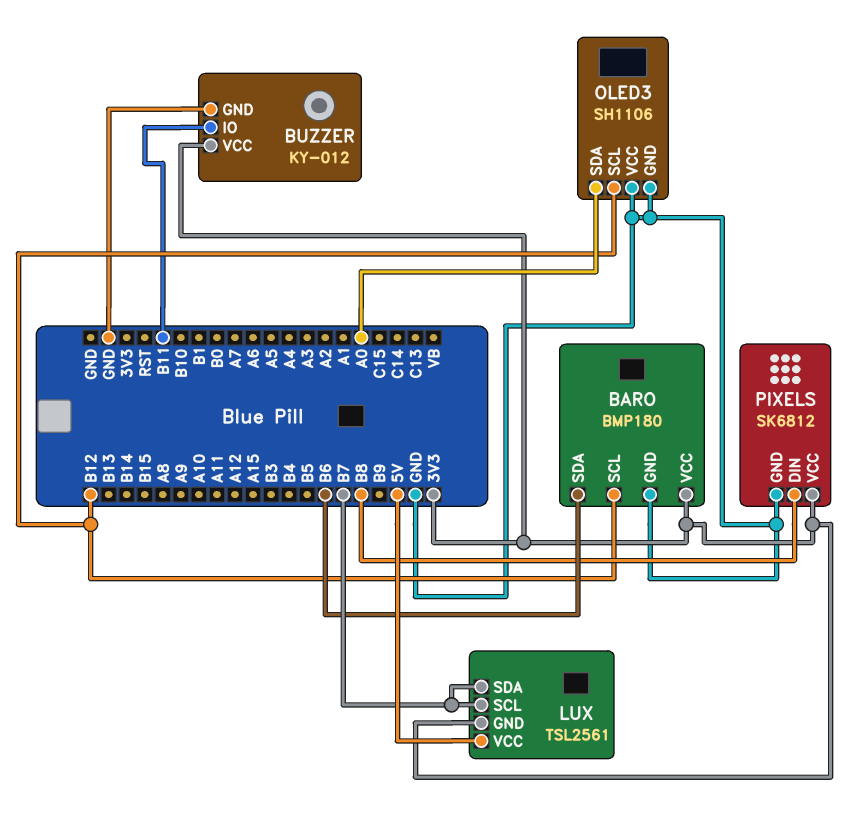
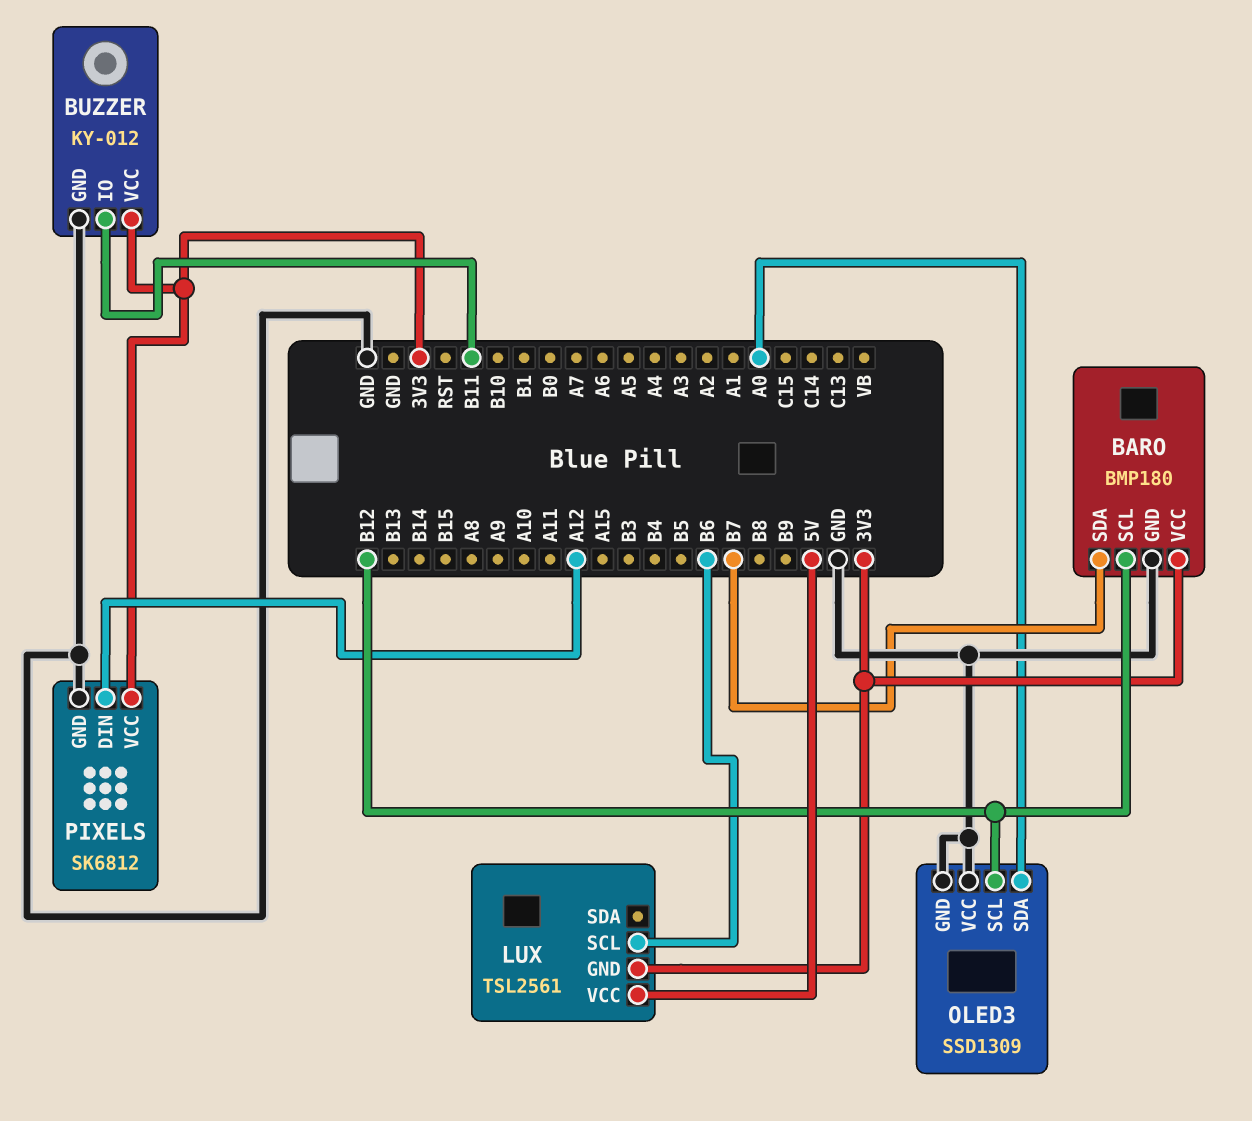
BARO pin SDA: B6 -> B7
LUX pin SCL: B7 -> B6
LUX pin SDA: B7 -> none
OLED3: SH1106 -> SSD1309
PIXELS pin DIN: B8 -> A12

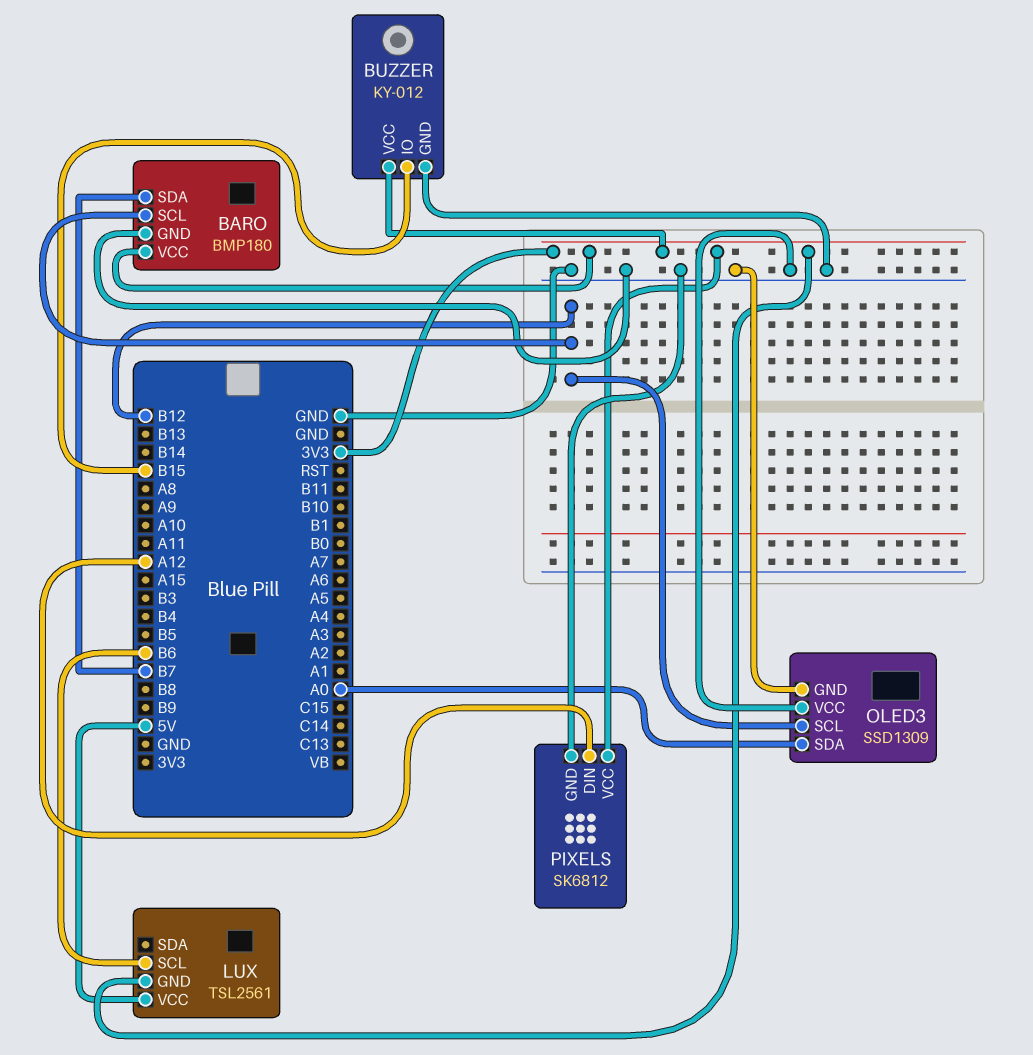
BUZZER pin IO: B11 -> B15

